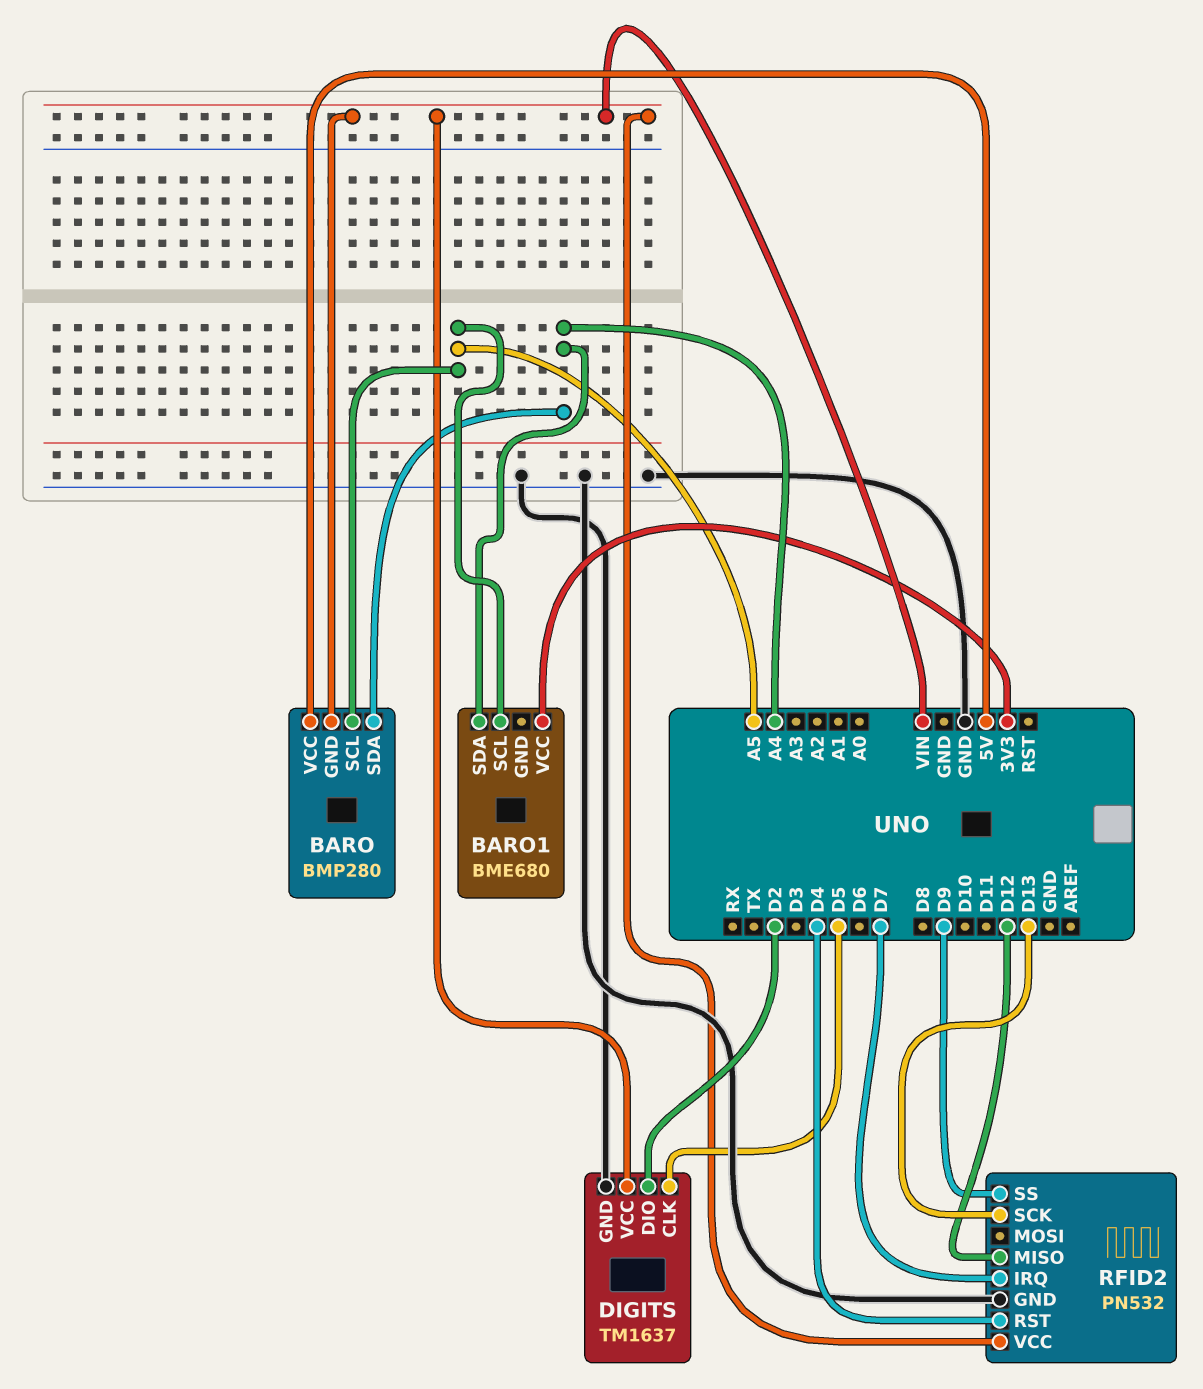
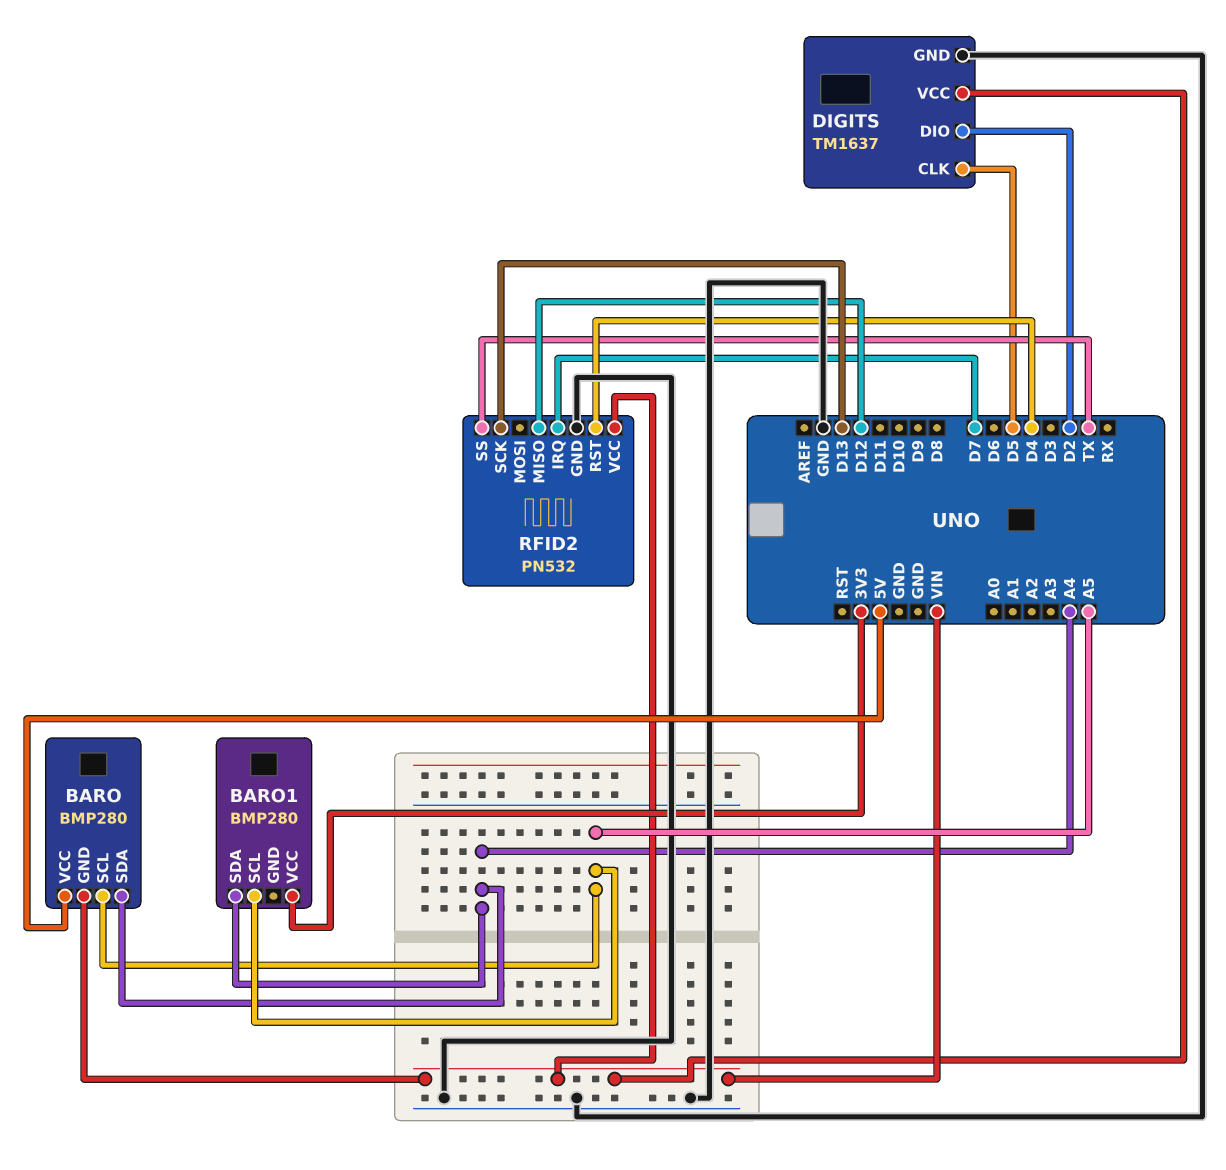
BARO1: BME680 -> BMP280
RFID2 pin SS: D9 -> TX

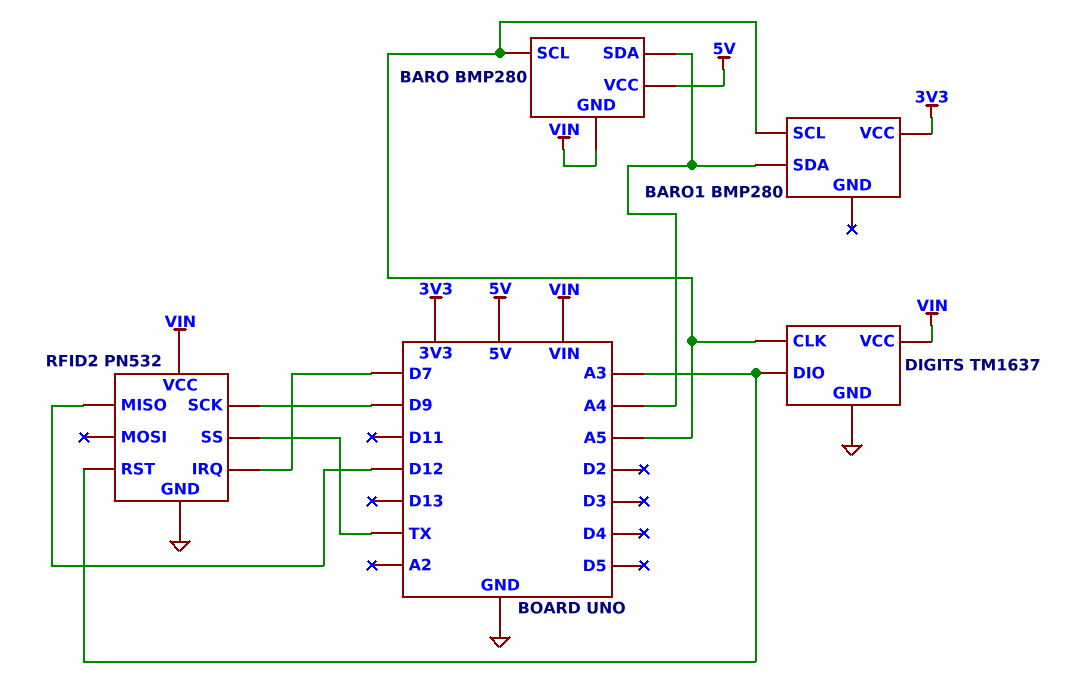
DIGITS pin CLK: D5 -> A5
DIGITS pin DIO: D2 -> A3
RFID2 pin RST: D4 -> A3
RFID2 pin SCK: D13 -> D9

